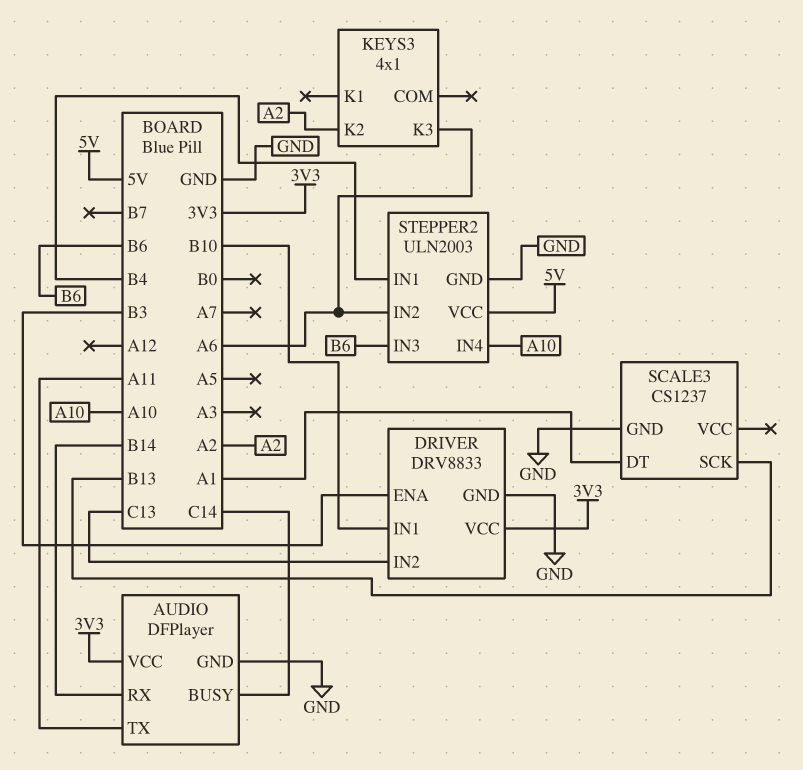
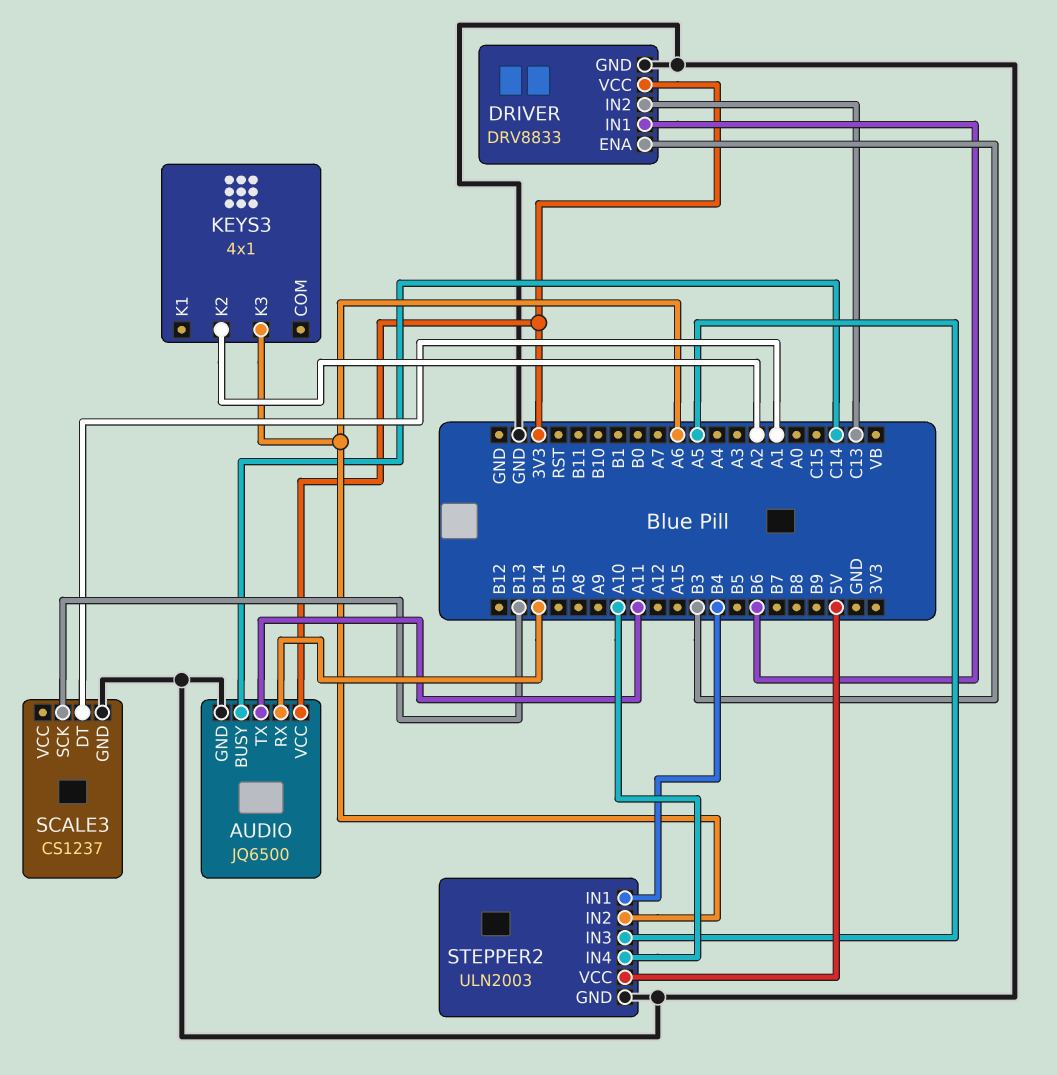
AUDIO: DFPlayer -> JQ6500
DRIVER pin IN1: B10 -> B6
STEPPER2 pin IN3: B6 -> A5

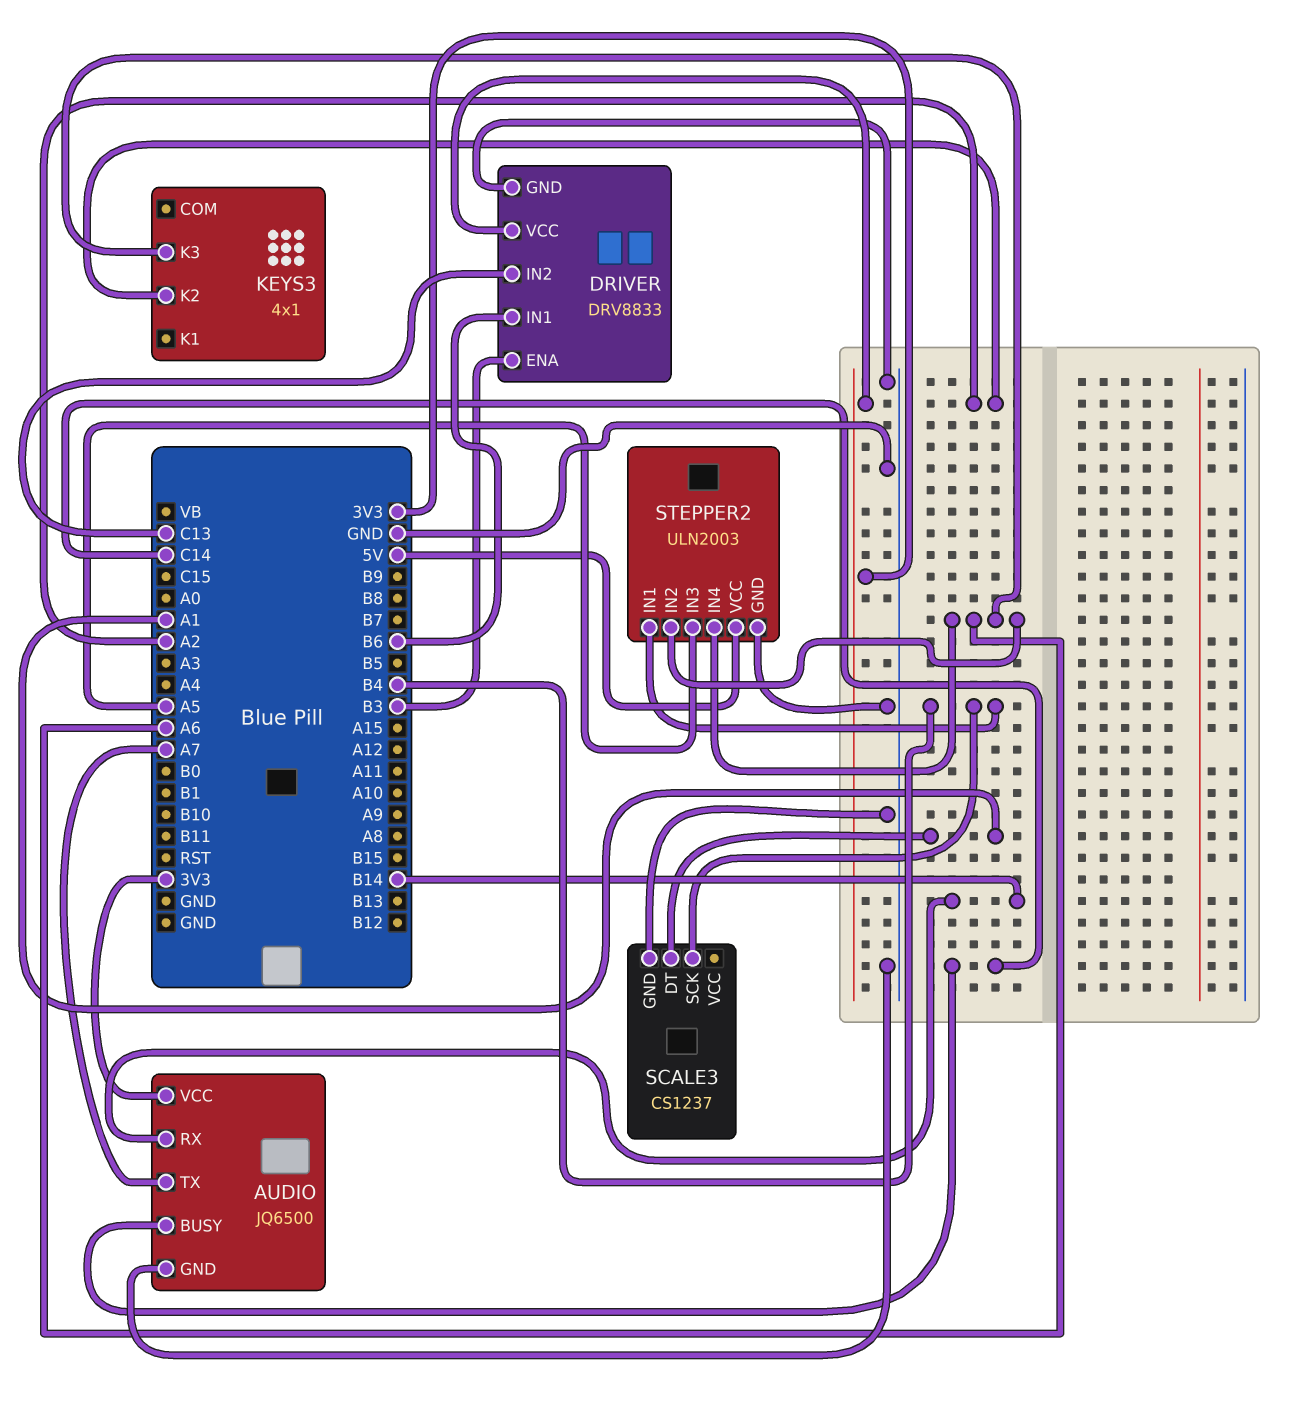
AUDIO pin TX: A11 -> A7
SCALE3 pin SCK: B13 -> B4
STEPPER2 pin IN4: A10 -> A6

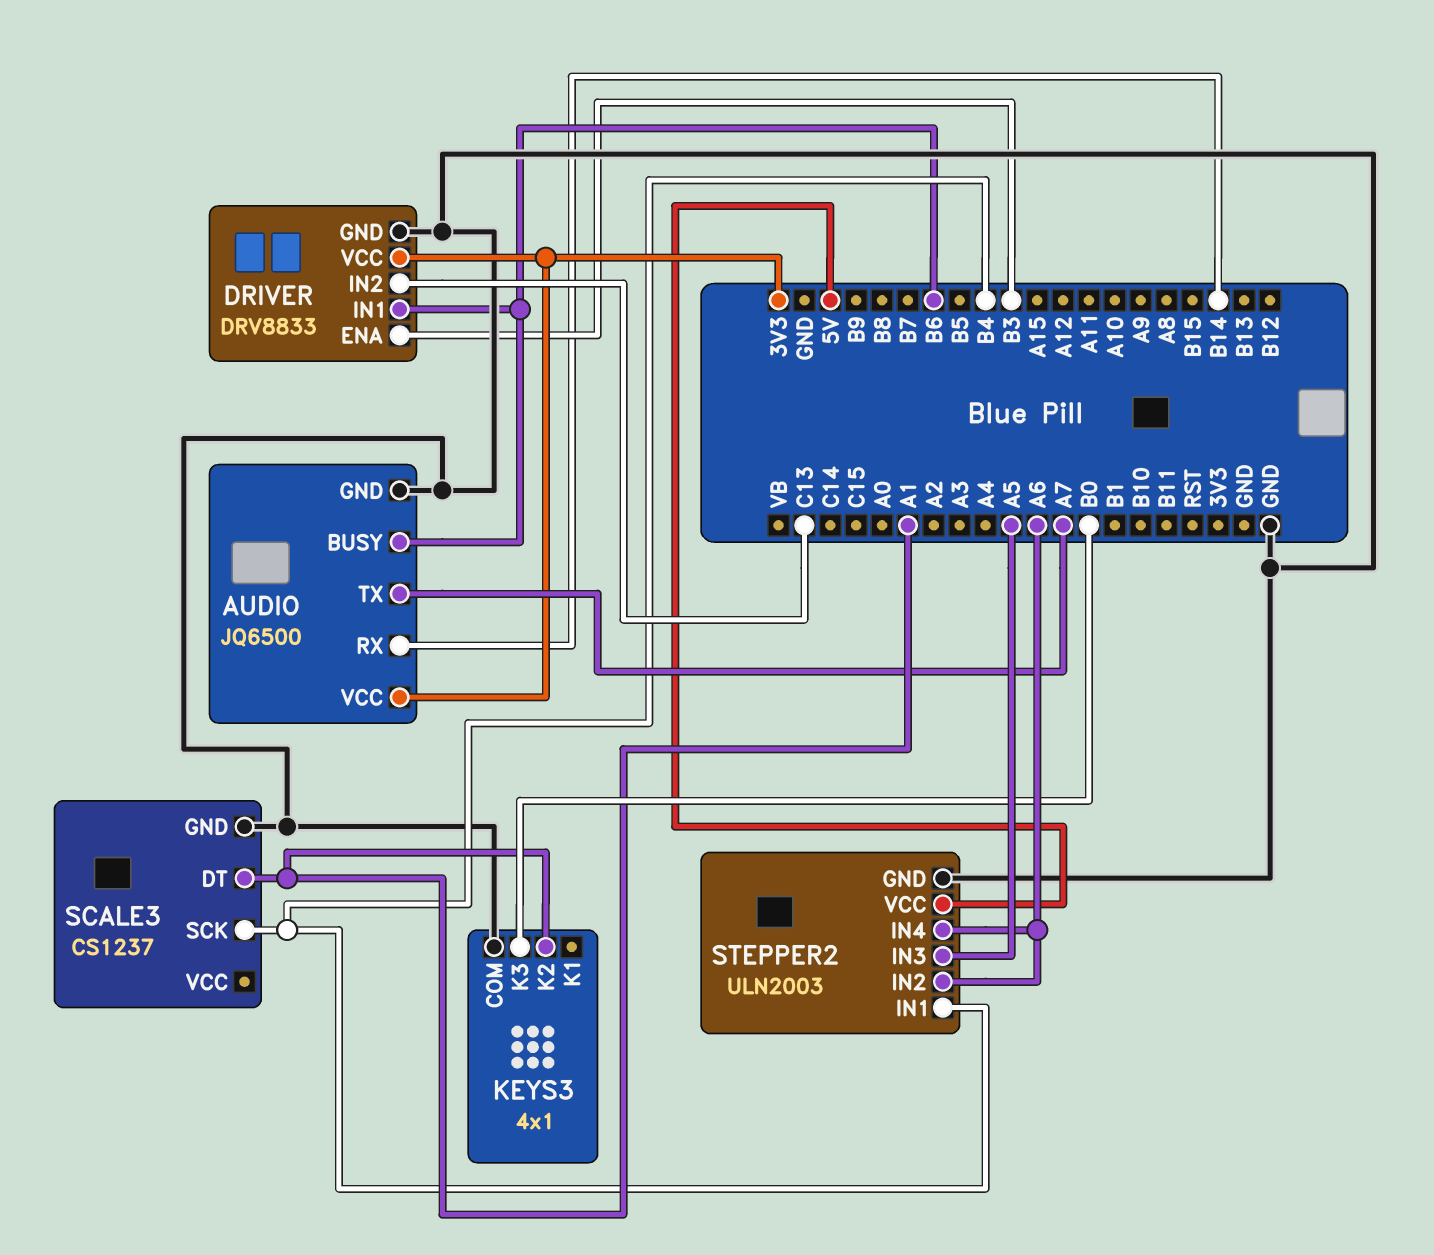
AUDIO pin BUSY: C14 -> B6
KEYS3 pin COM: none -> GND
KEYS3 pin K2: A2 -> A1
KEYS3 pin K3: A6 -> B0

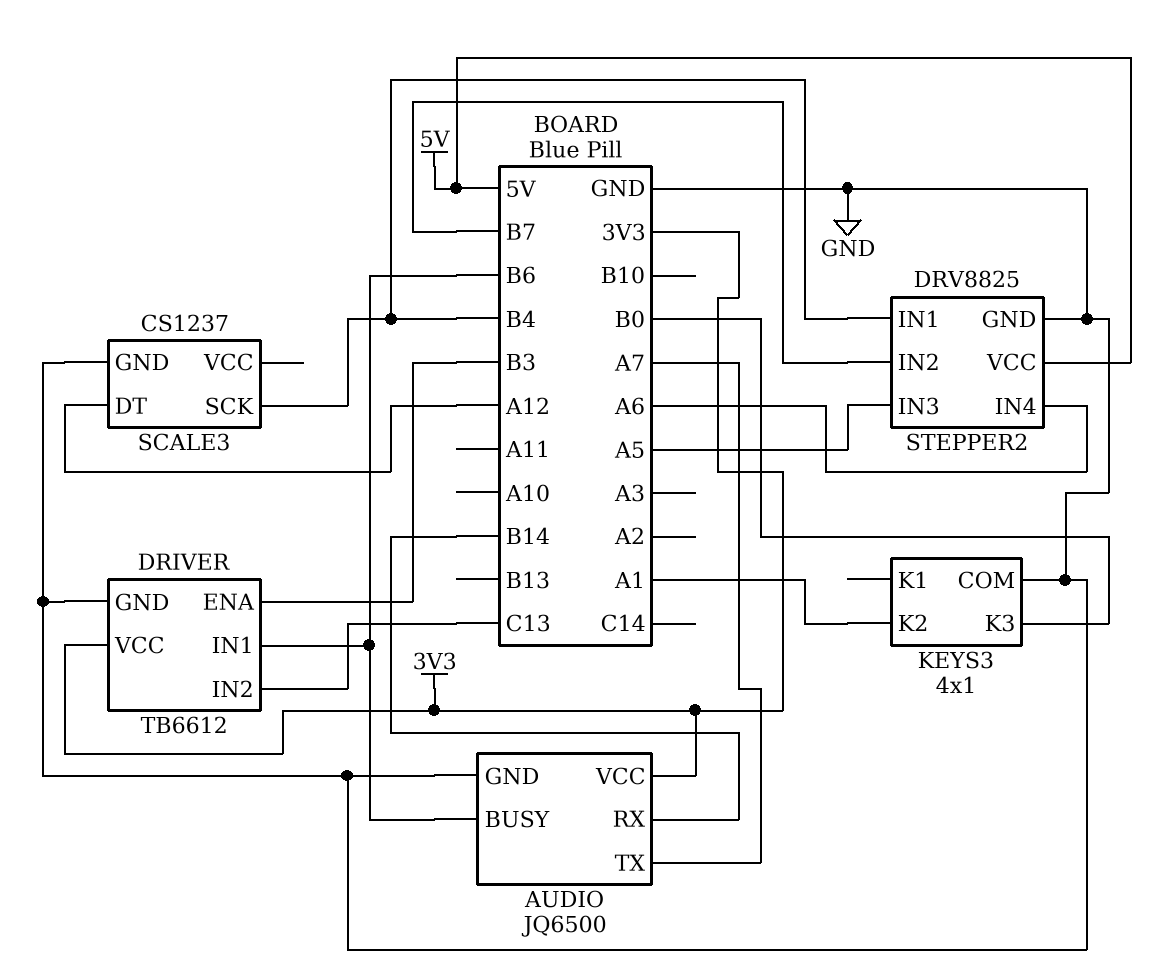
DRIVER: DRV8833 -> TB6612
SCALE3 pin DT: A1 -> A12
STEPPER2: ULN2003 -> DRV8825
STEPPER2 pin IN2: A6 -> B7

